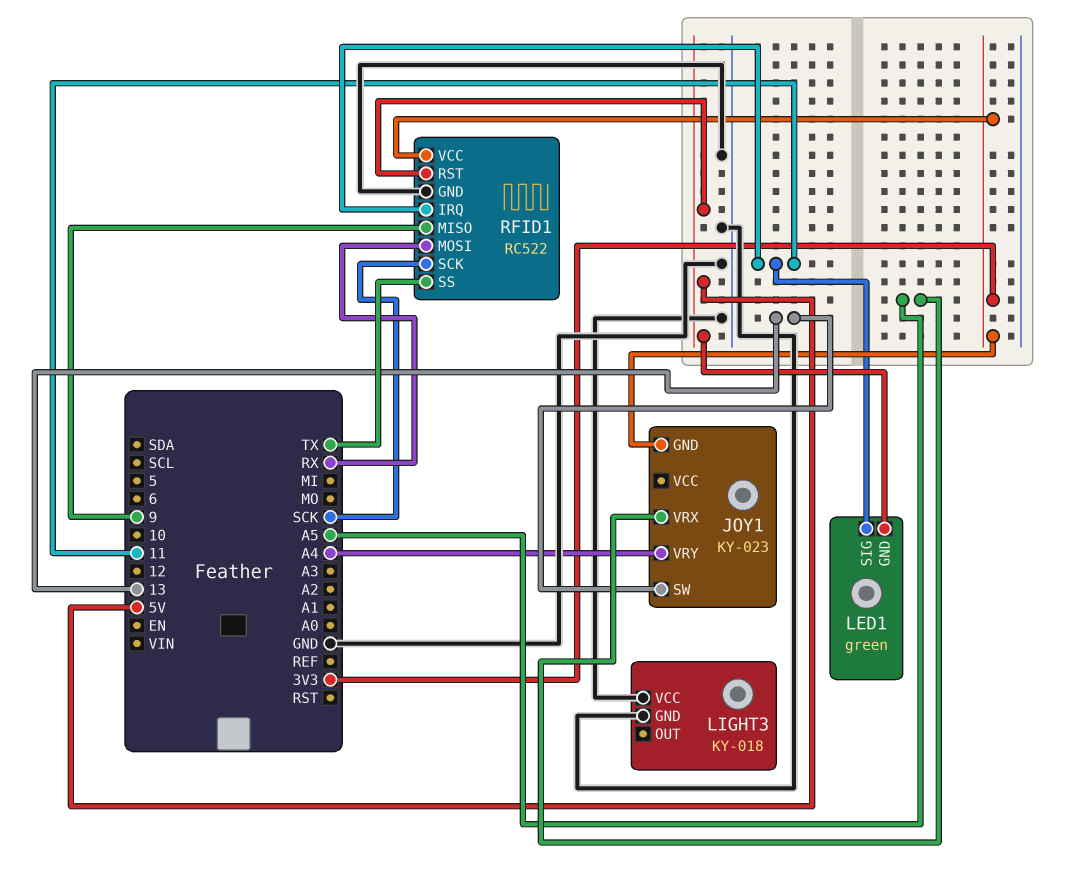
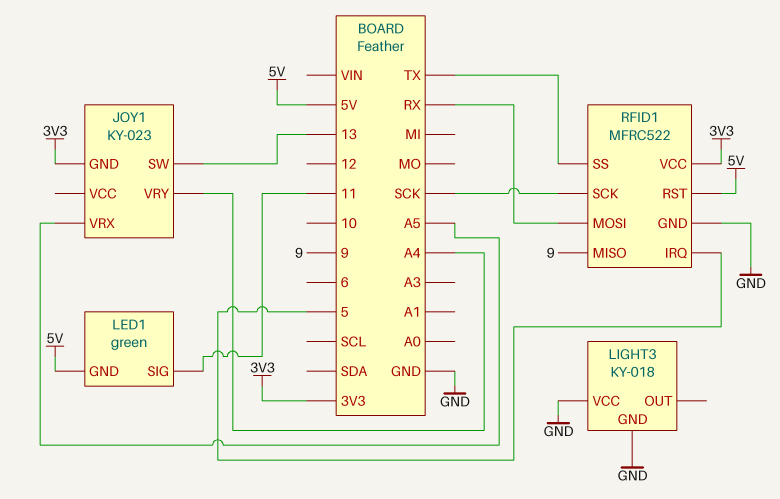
RFID1: RC522 -> MFRC522
RFID1 pin IRQ: 11 -> 5

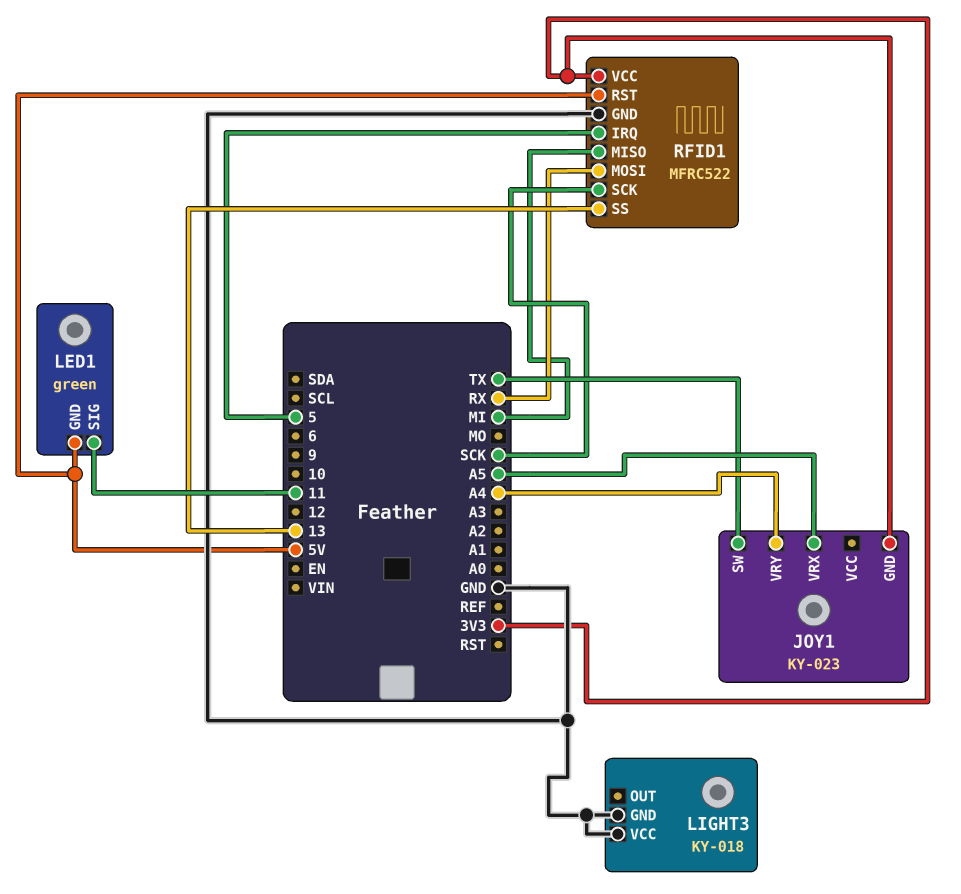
JOY1 pin SW: 13 -> TX
RFID1 pin MISO: 9 -> MI
RFID1 pin SS: TX -> 13

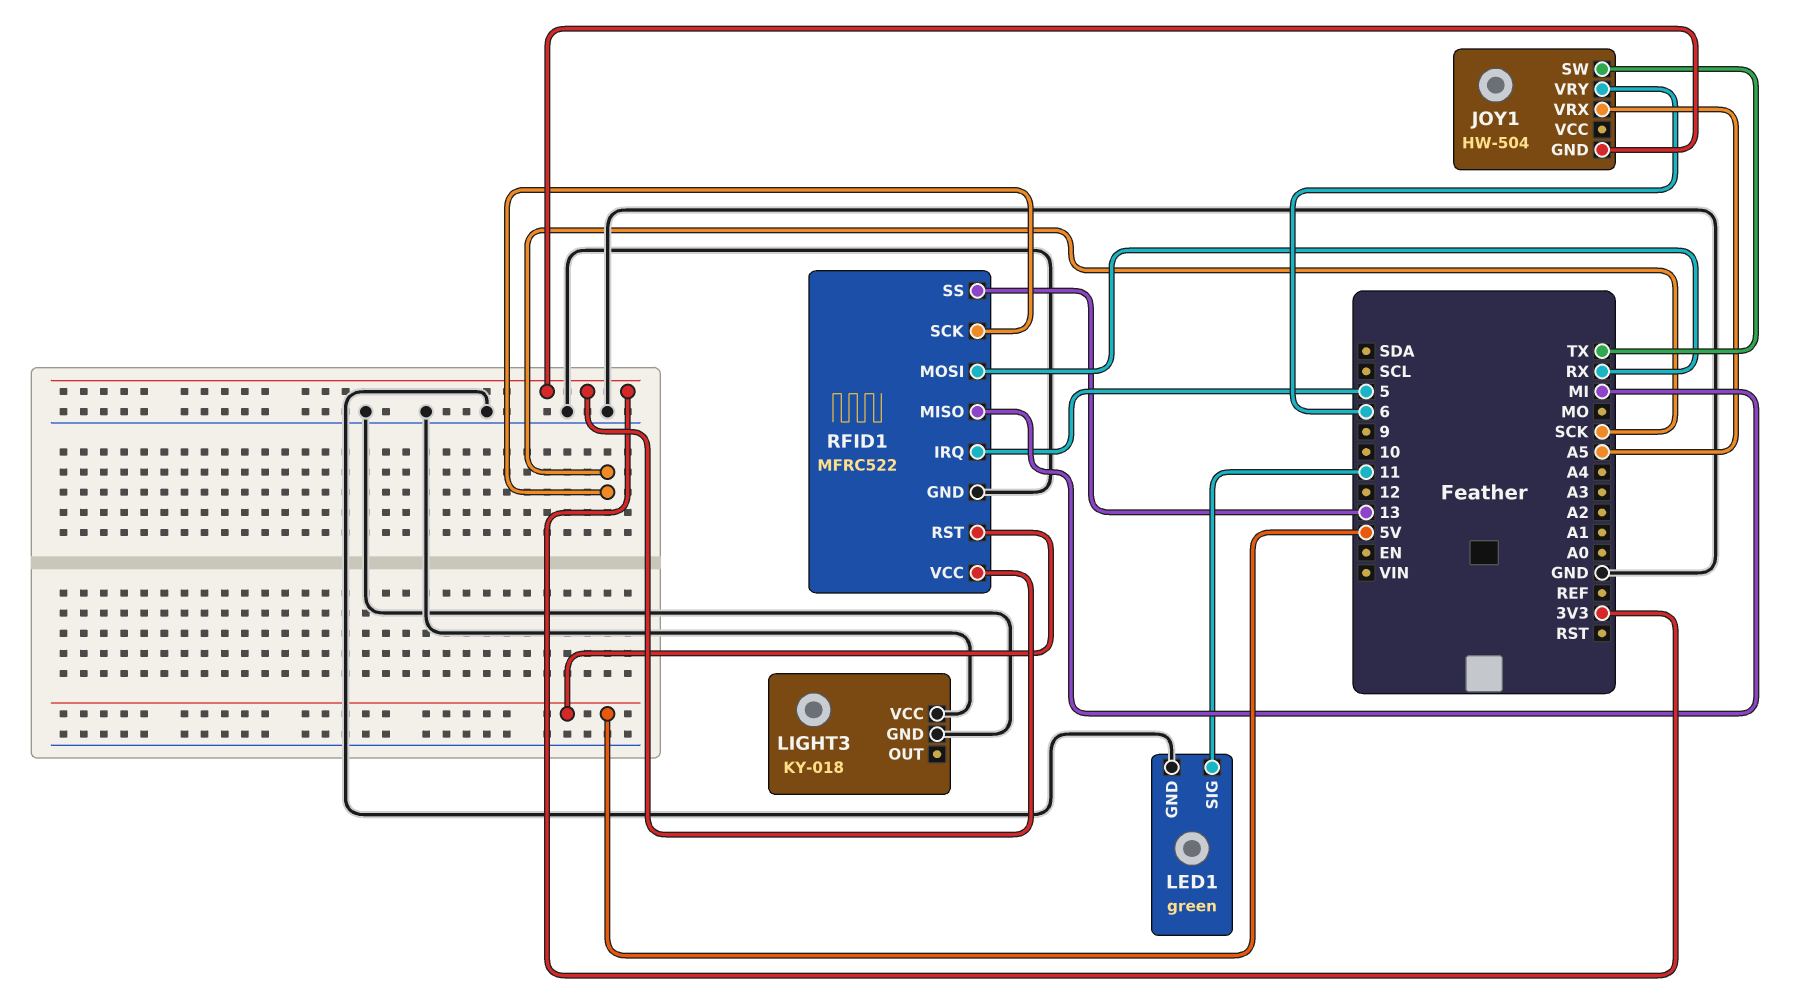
JOY1: KY-023 -> HW-504
JOY1 pin VRY: A4 -> 6
LED1 pin GND: 5V -> GND

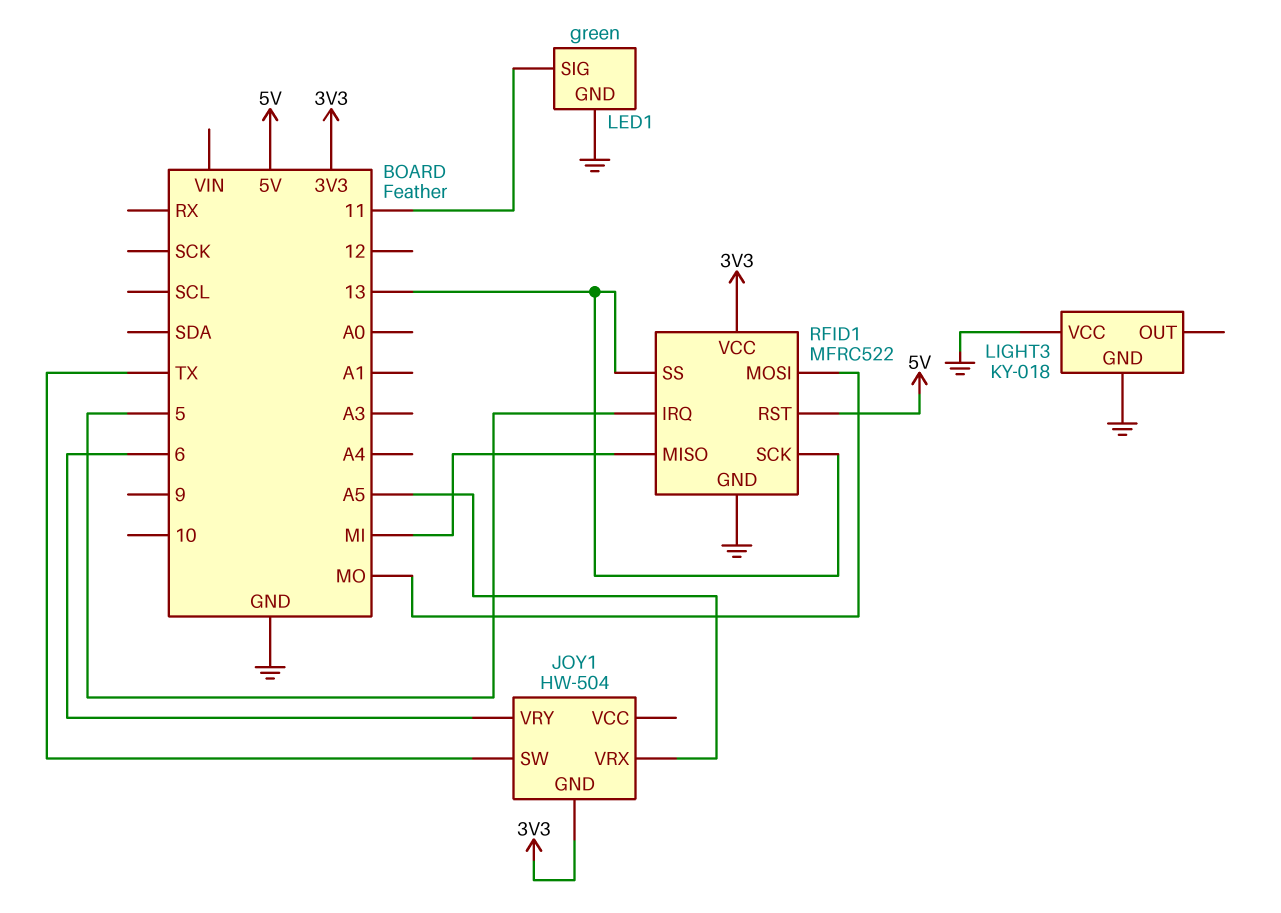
RFID1 pin MOSI: RX -> MO
RFID1 pin SCK: SCK -> 13

